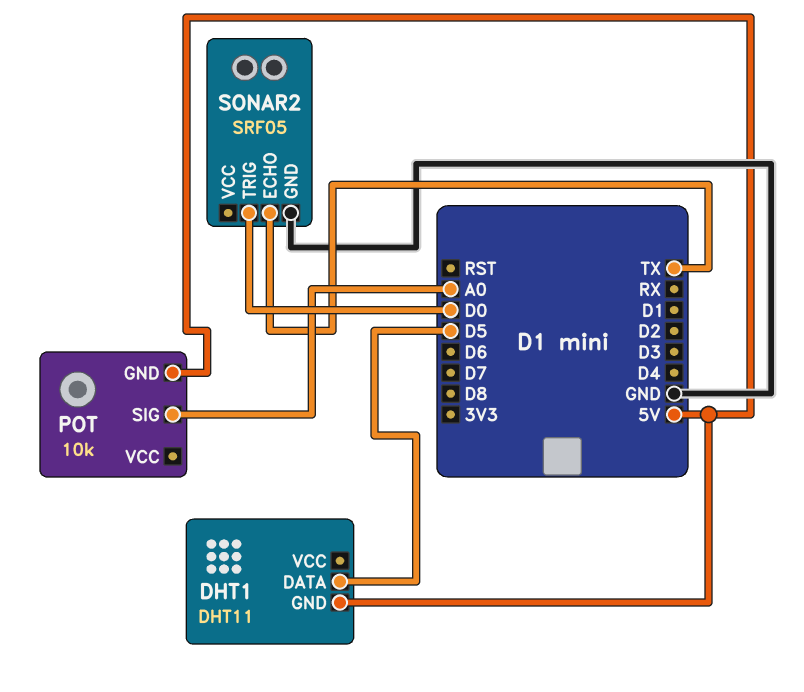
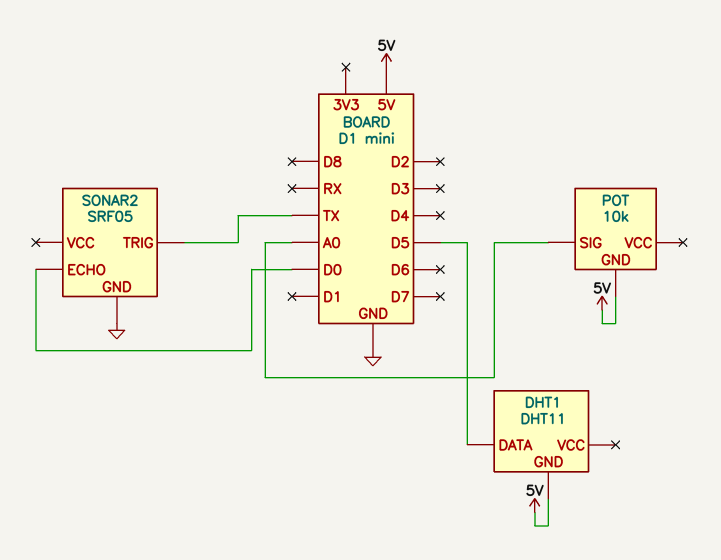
SONAR2 pin ECHO: TX -> D0
SONAR2 pin TRIG: D0 -> TX

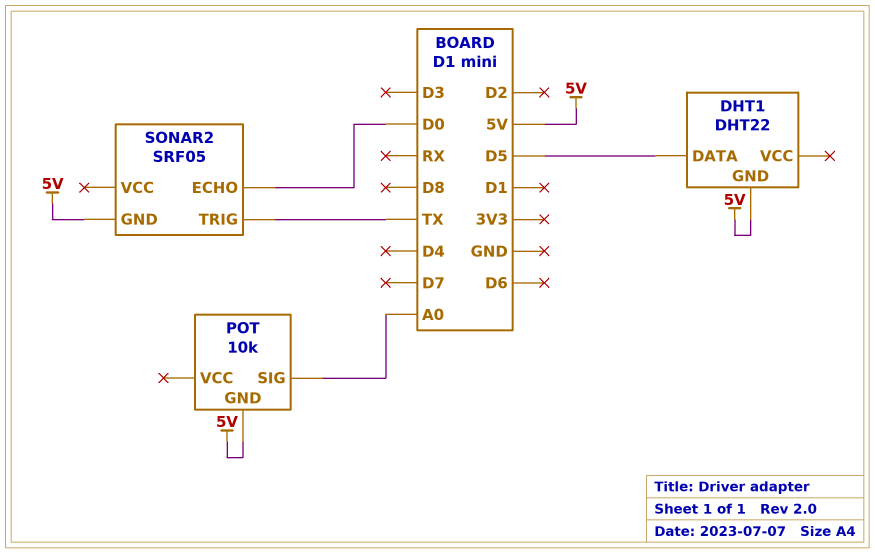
DHT1: DHT11 -> DHT22
SONAR2 pin GND: GND -> 5V

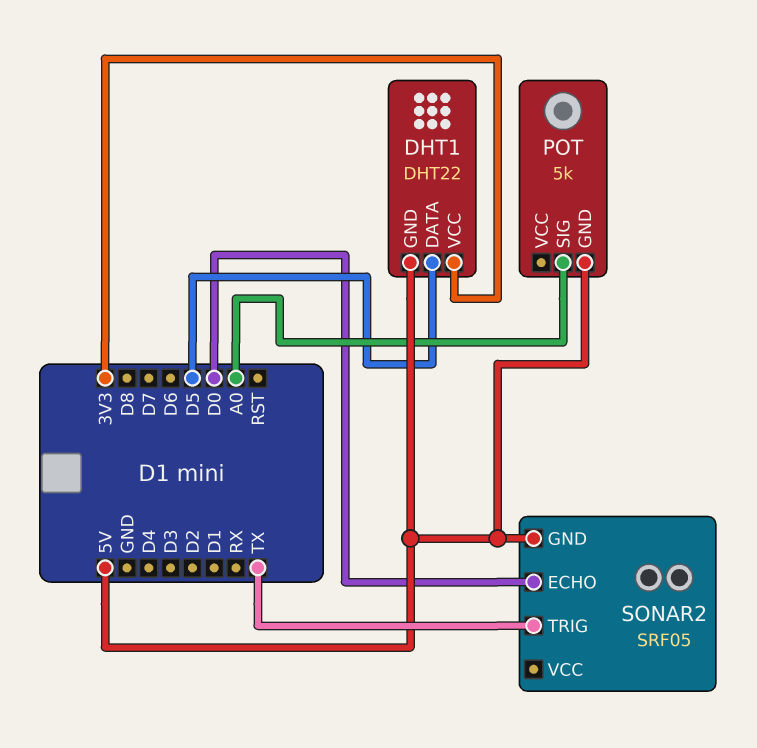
DHT1 pin VCC: none -> 3V3
POT: 10k -> 5k

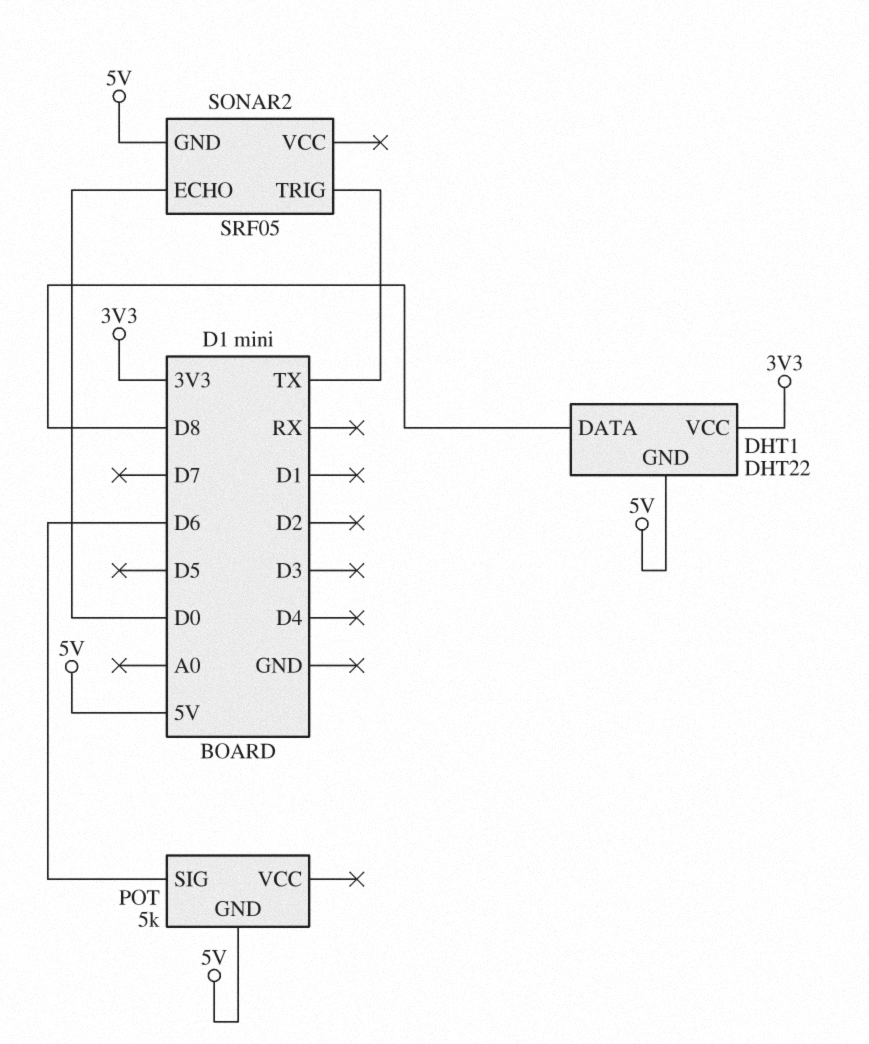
DHT1 pin DATA: D5 -> D8
POT pin SIG: A0 -> D6

